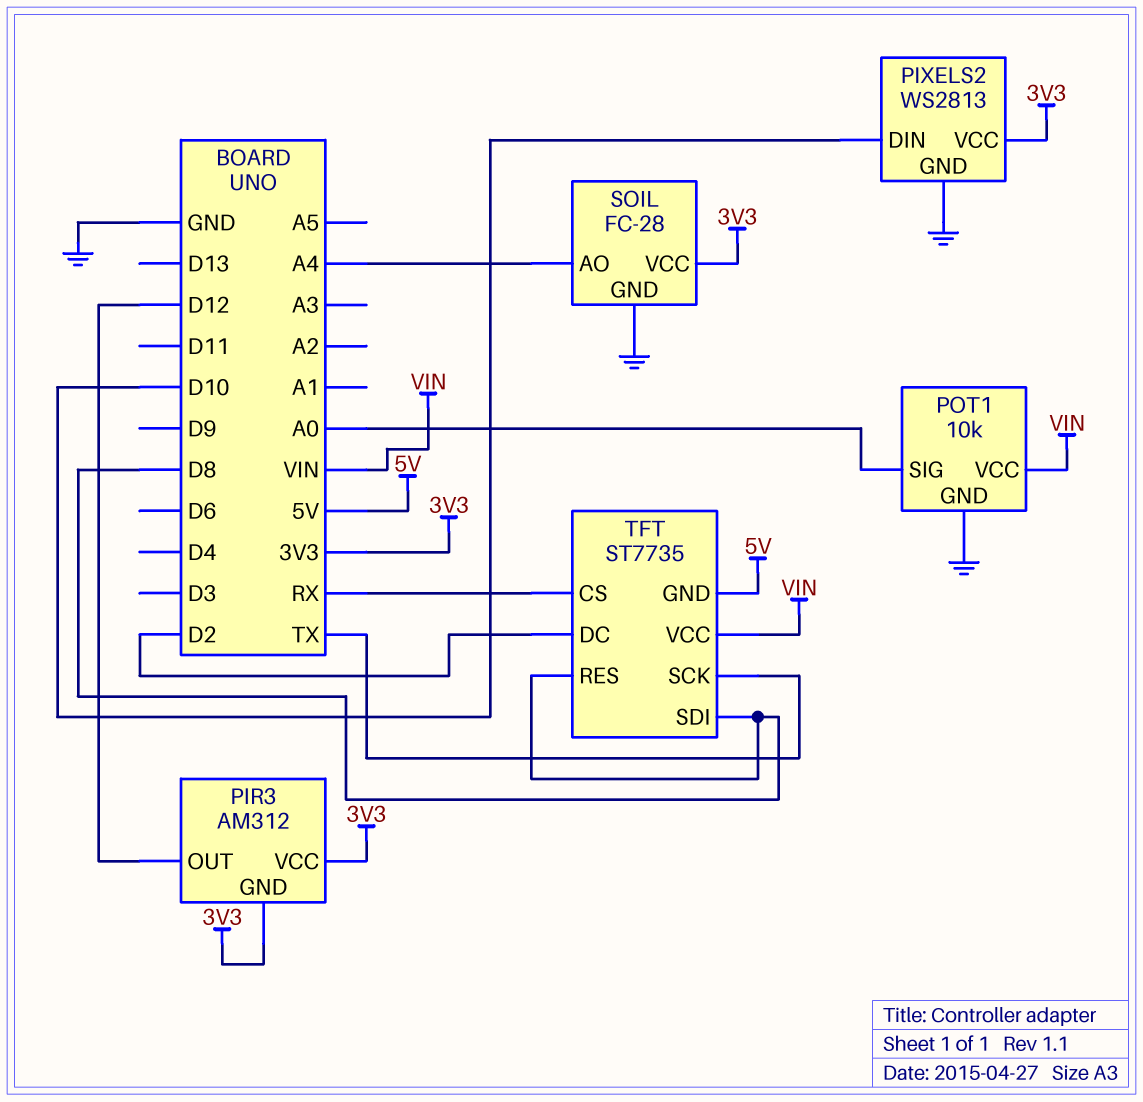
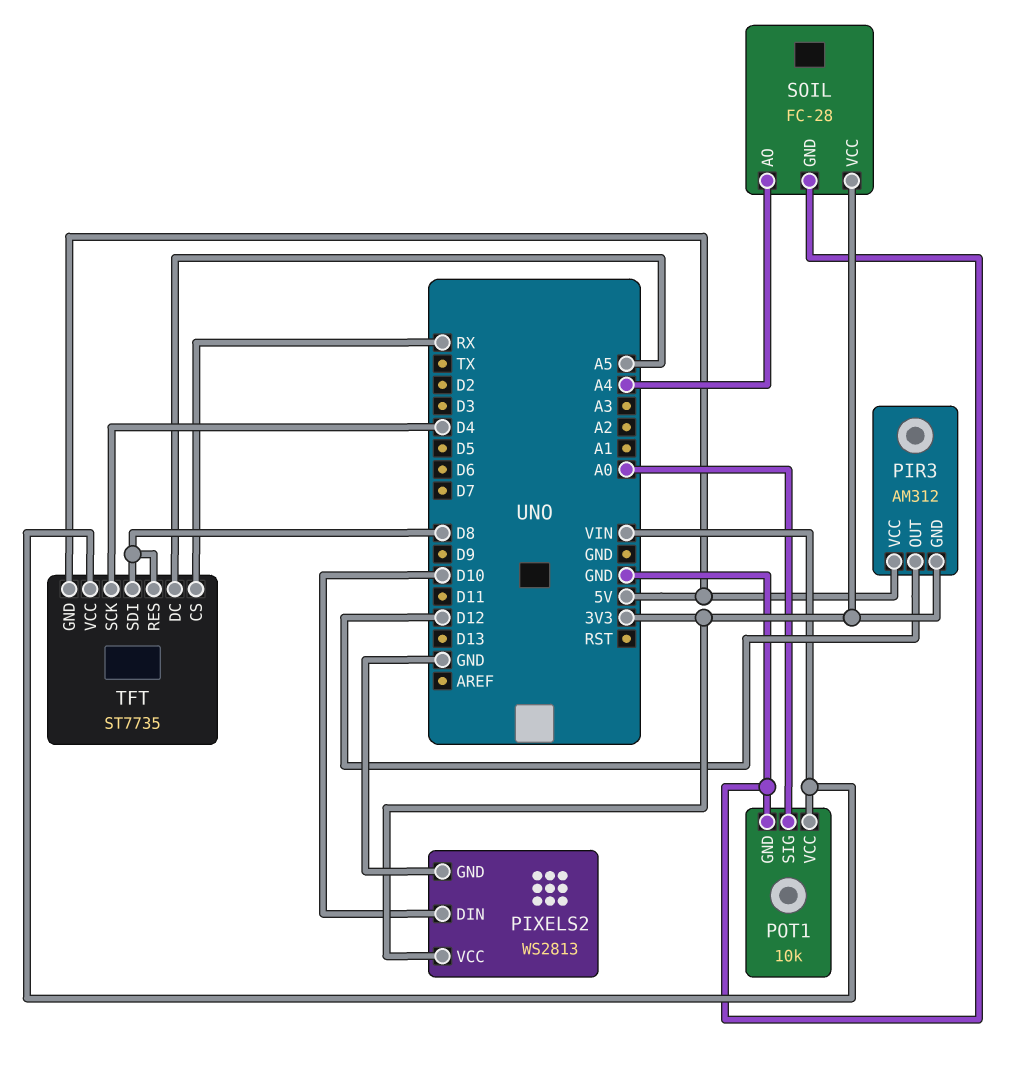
PIR3 pin VCC: 3V3 -> 5V
TFT pin DC: D2 -> A5
TFT pin SCK: TX -> D4

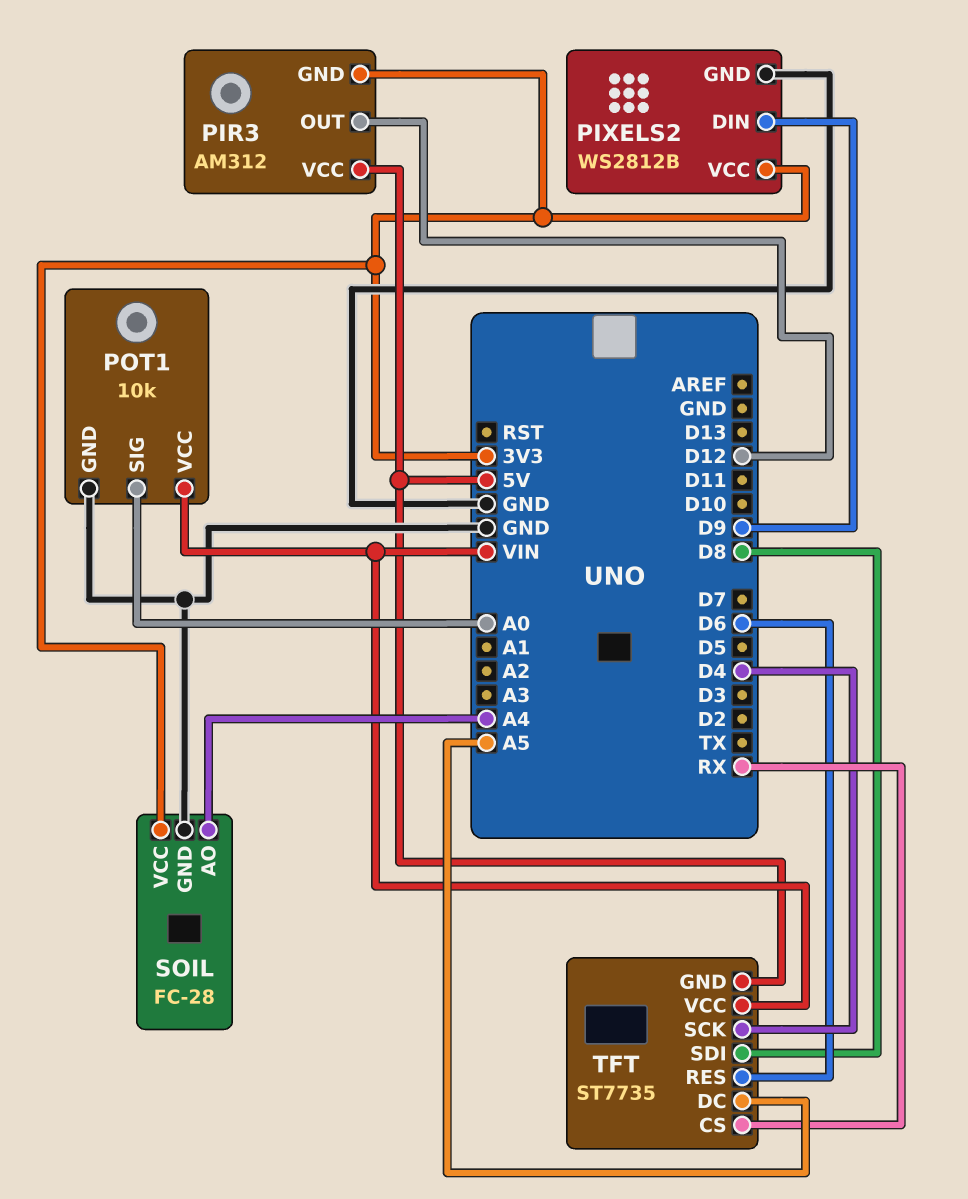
PIXELS2: WS2813 -> WS2812B
PIXELS2 pin DIN: D10 -> D9
TFT pin RES: D8 -> D6

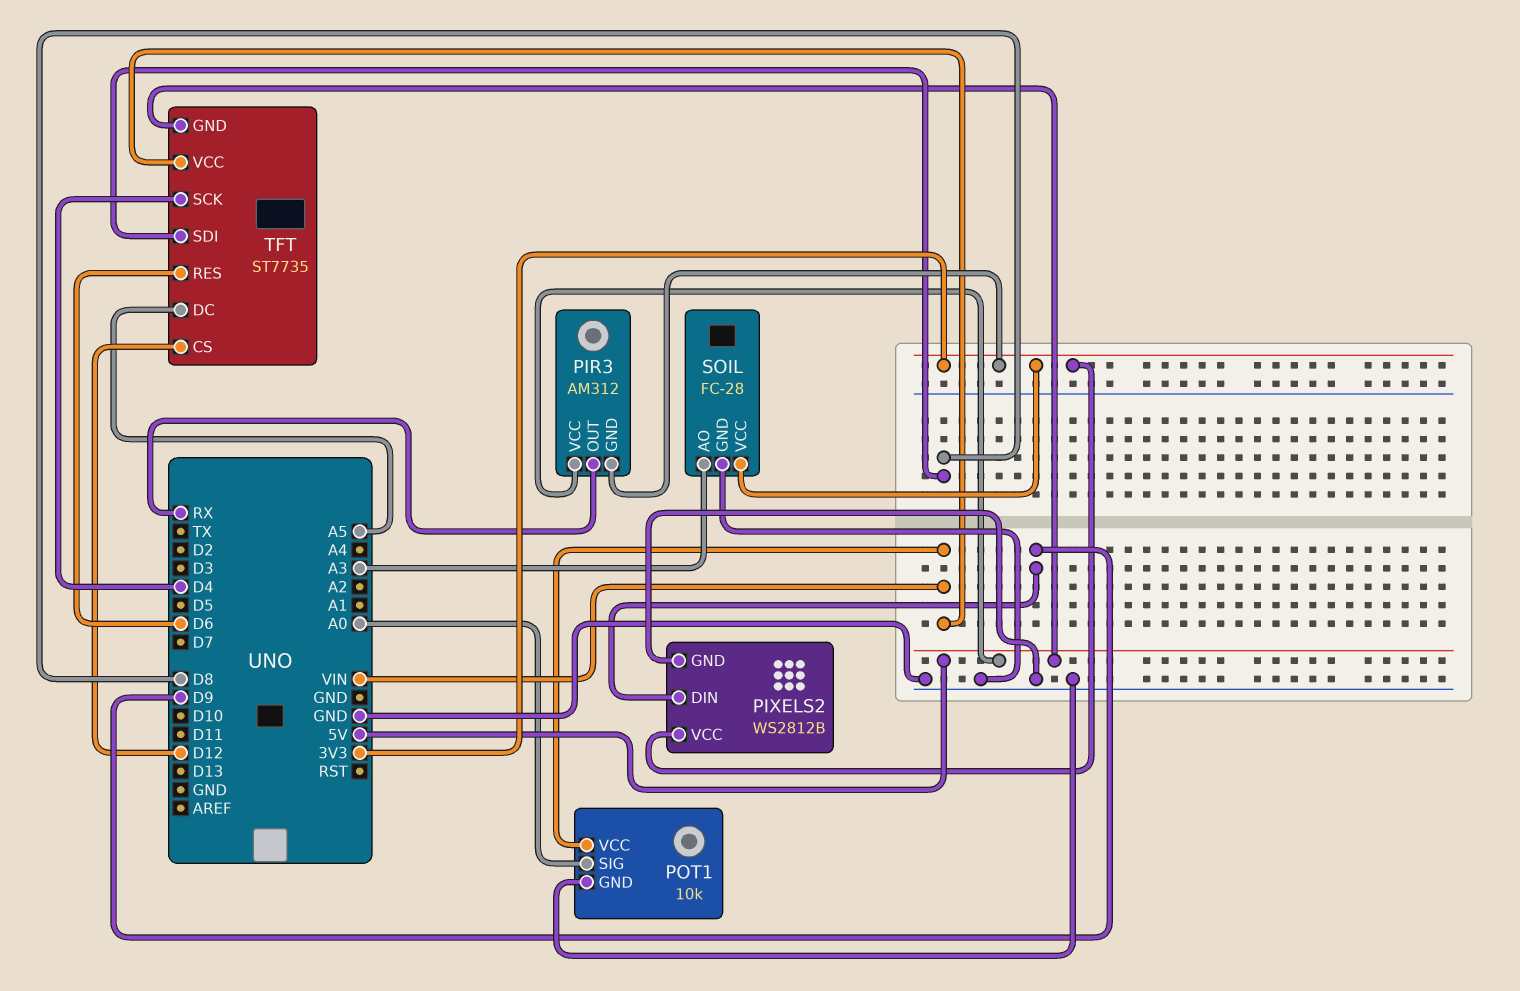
PIR3 pin OUT: D12 -> RX
SOIL pin AO: A4 -> A3
TFT pin CS: RX -> D12

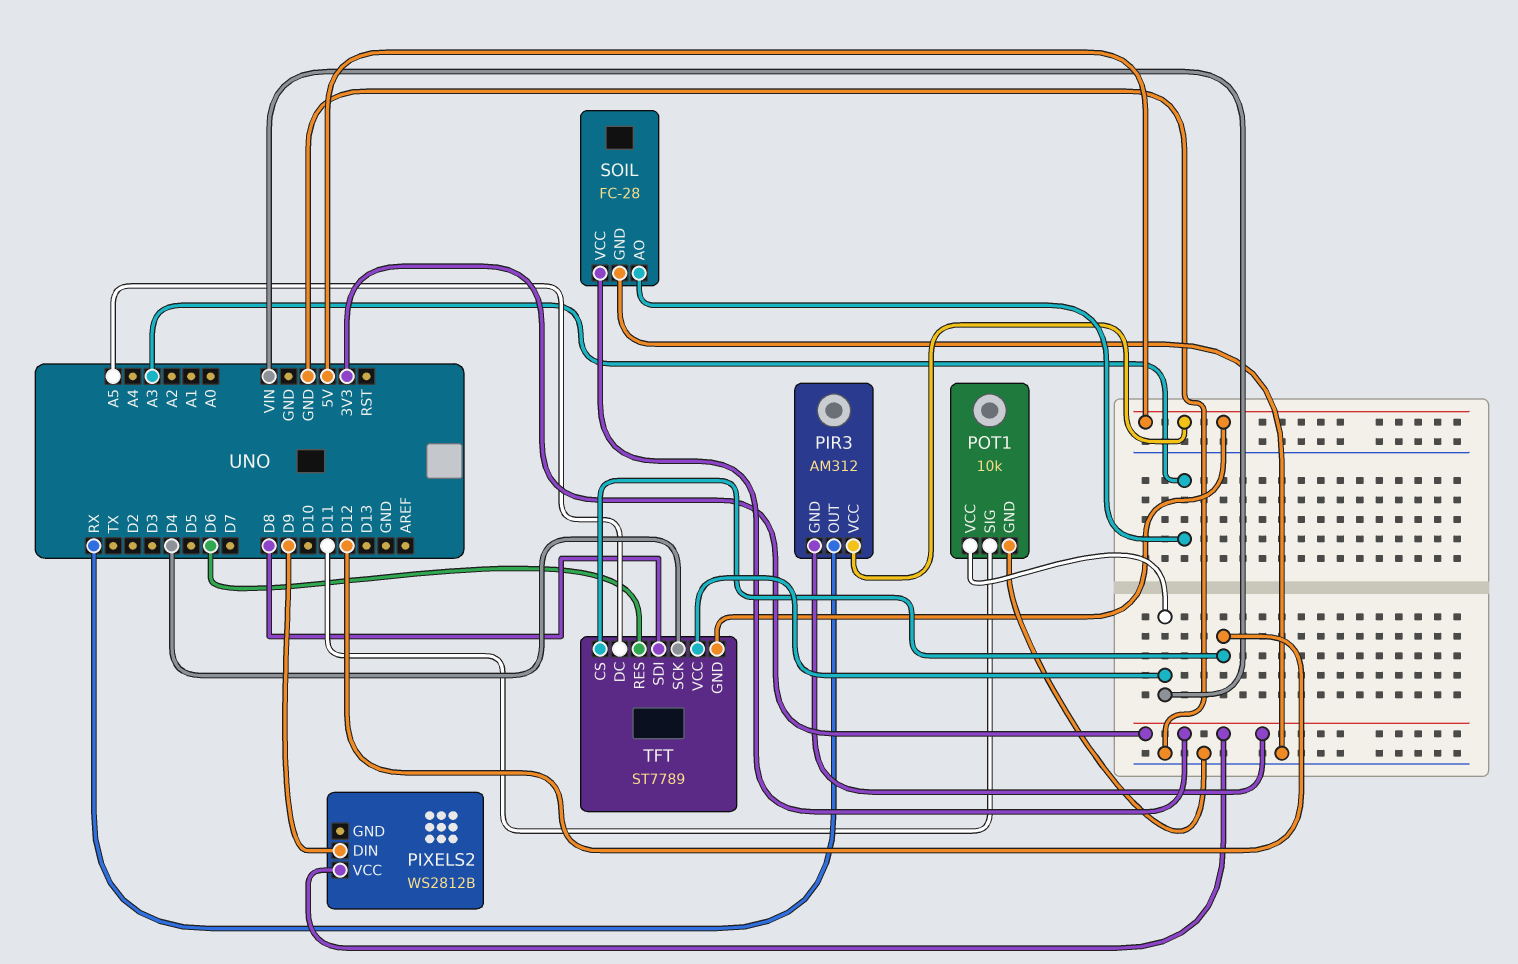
PIXELS2 pin GND: GND -> none
POT1 pin SIG: A0 -> D11
TFT: ST7735 -> ST7789

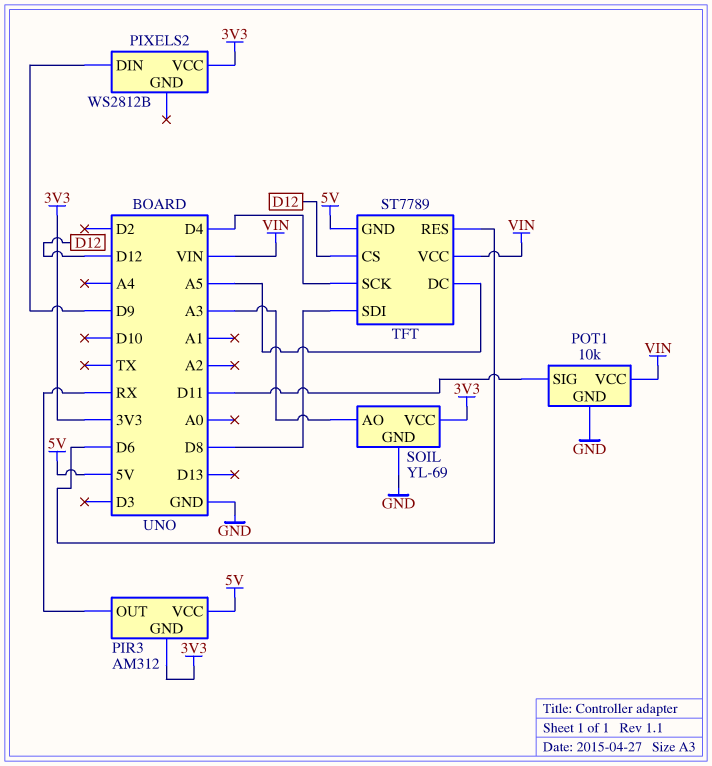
SOIL: FC-28 -> YL-69

